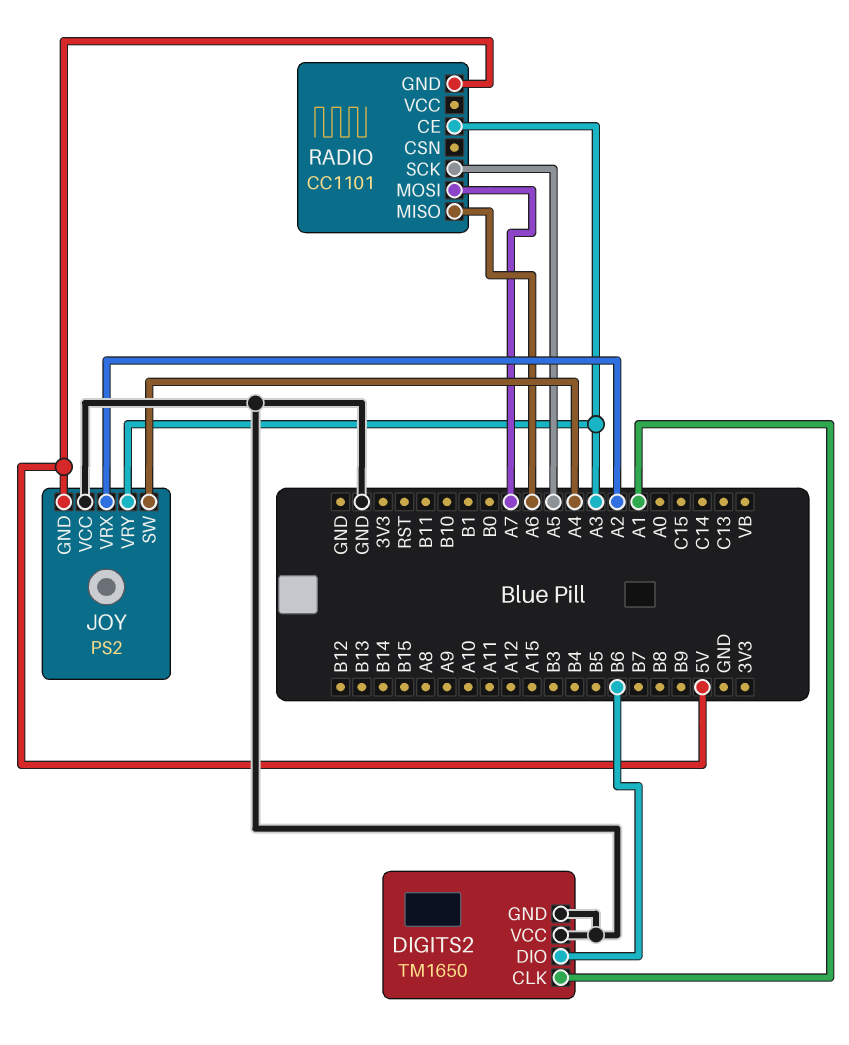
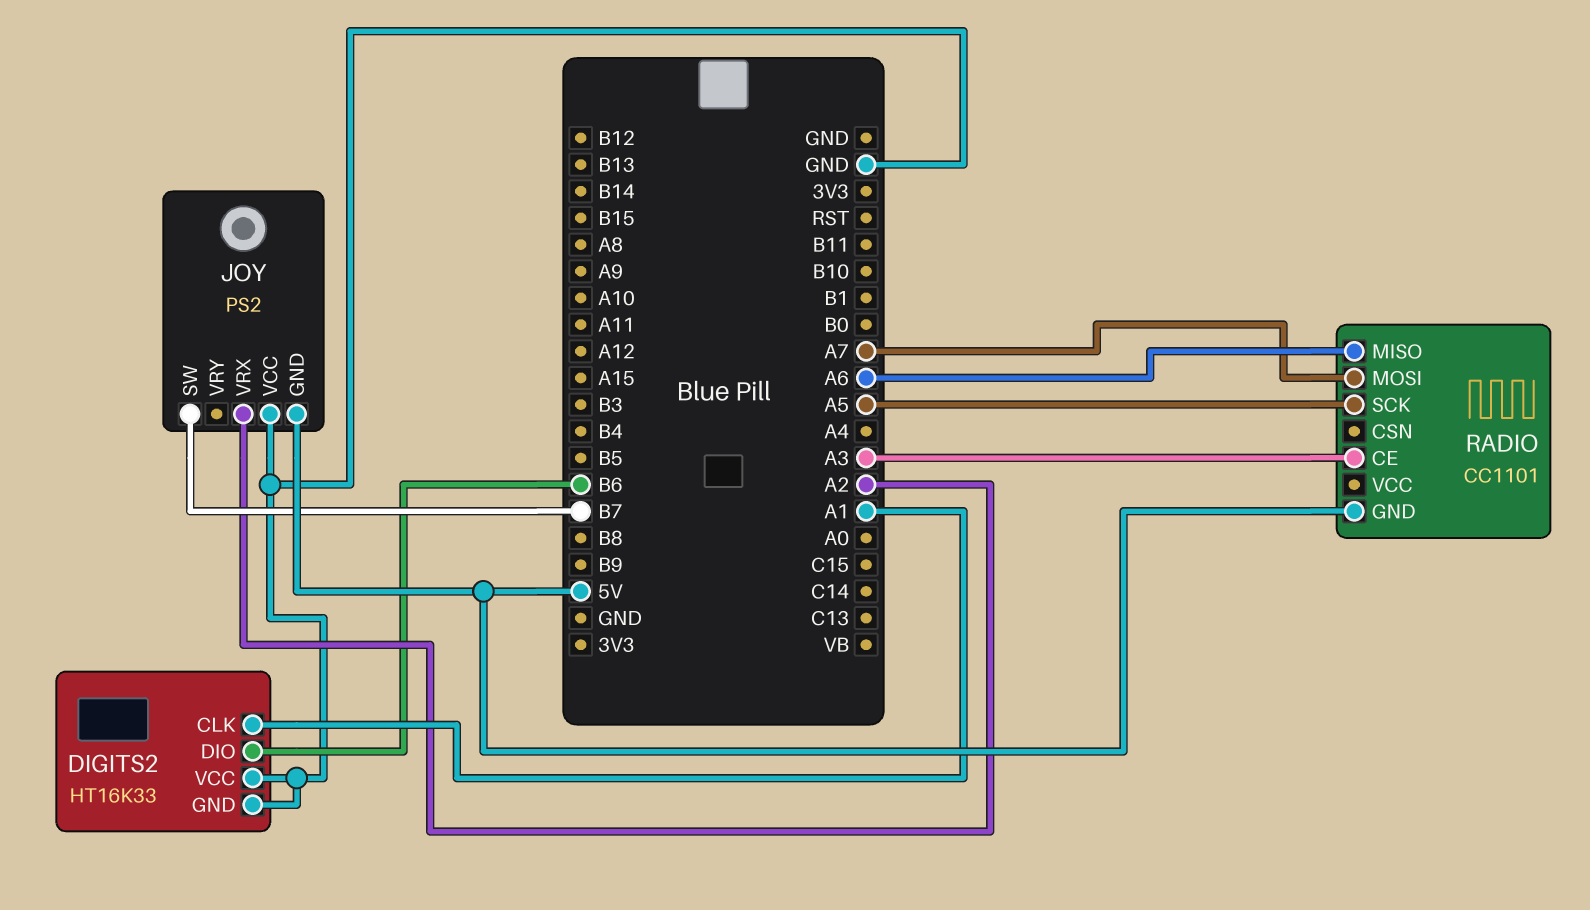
DIGITS2: TM1650 -> HT16K33
JOY pin SW: A4 -> B7
JOY pin VRY: A3 -> none

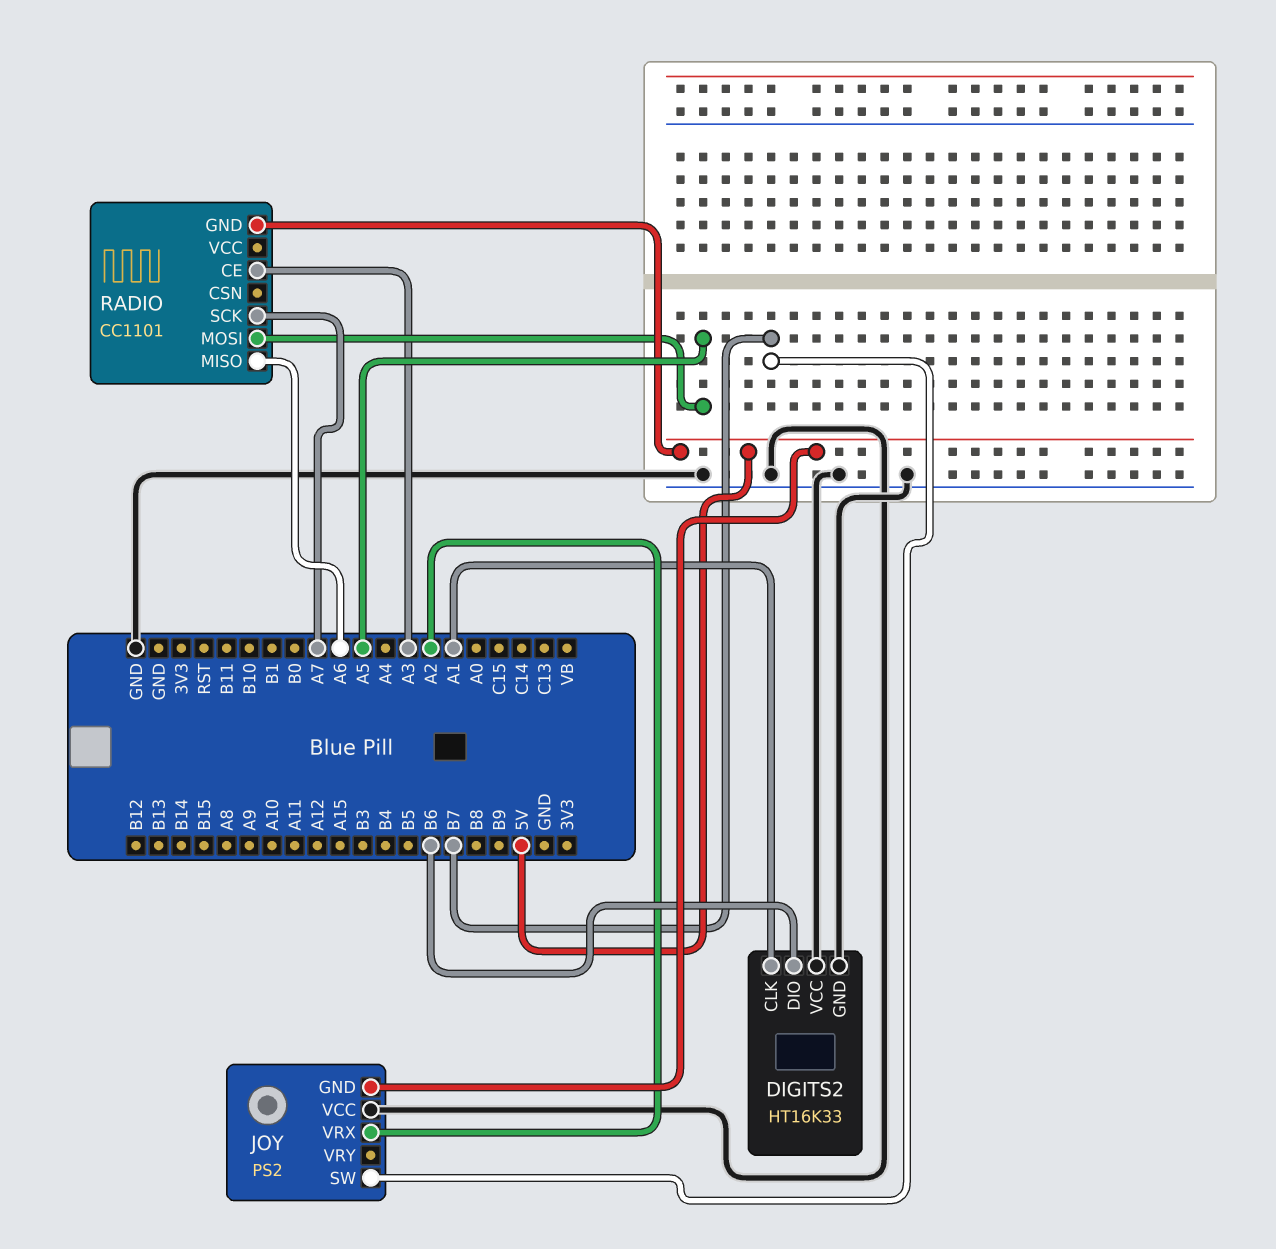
RADIO pin MOSI: A7 -> A5
RADIO pin SCK: A5 -> A7

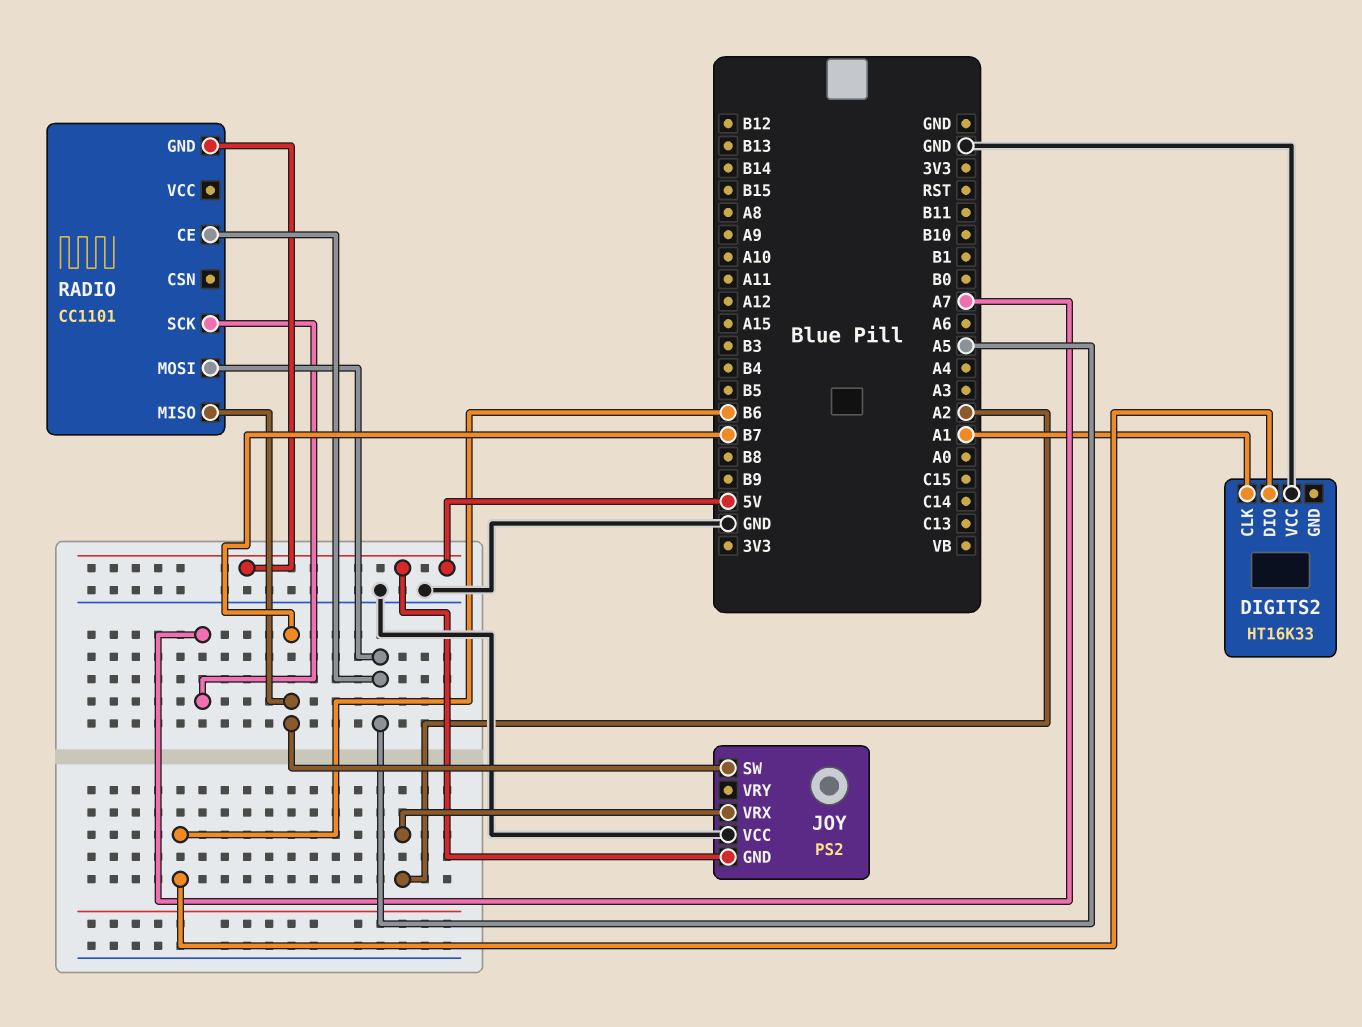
DIGITS2 pin GND: GND -> none
RADIO pin CE: A3 -> A5
RADIO pin MISO: A6 -> B7

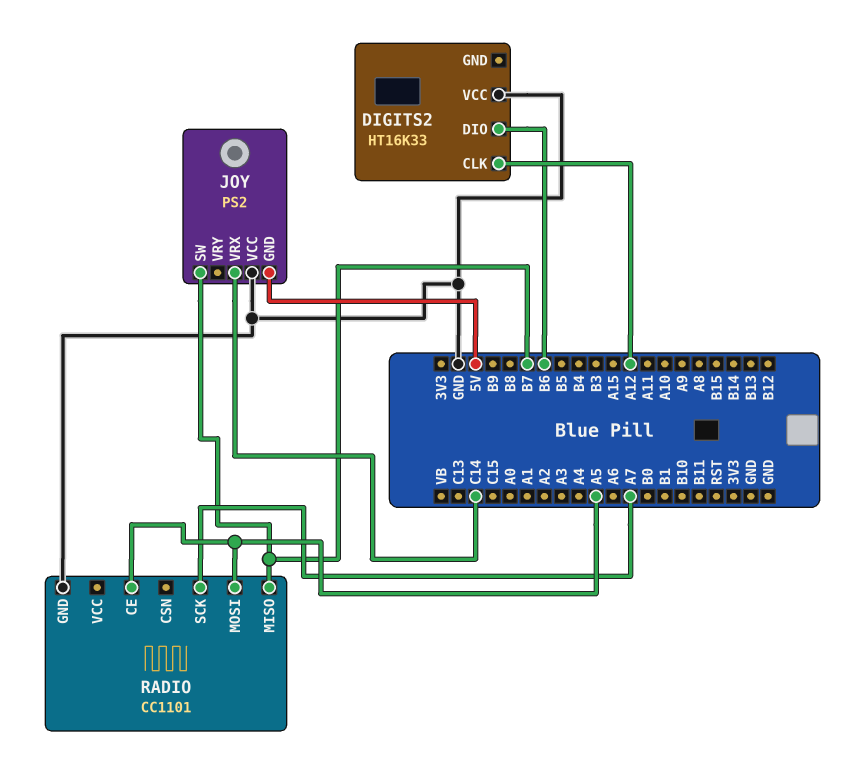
DIGITS2 pin CLK: A1 -> A12
JOY pin VRX: A2 -> C14
RADIO pin GND: 5V -> GND

